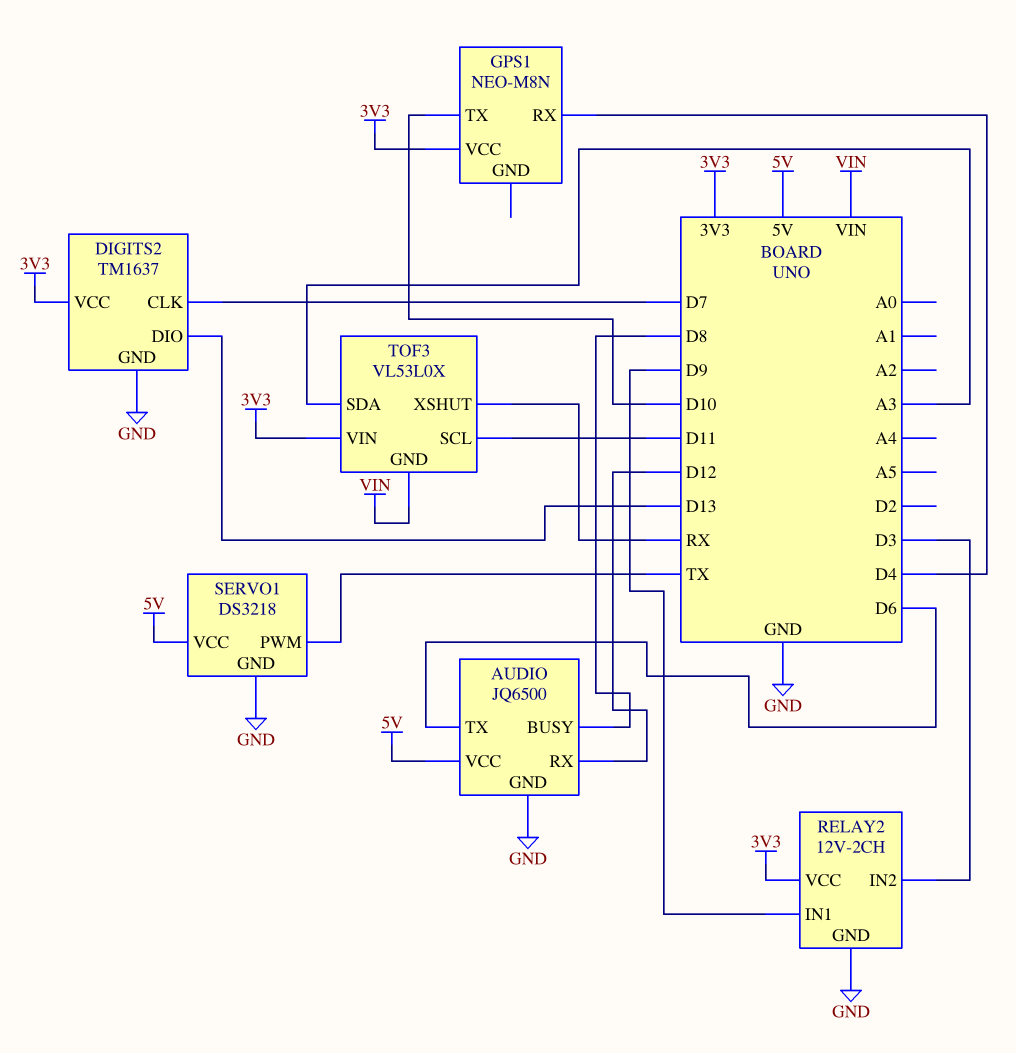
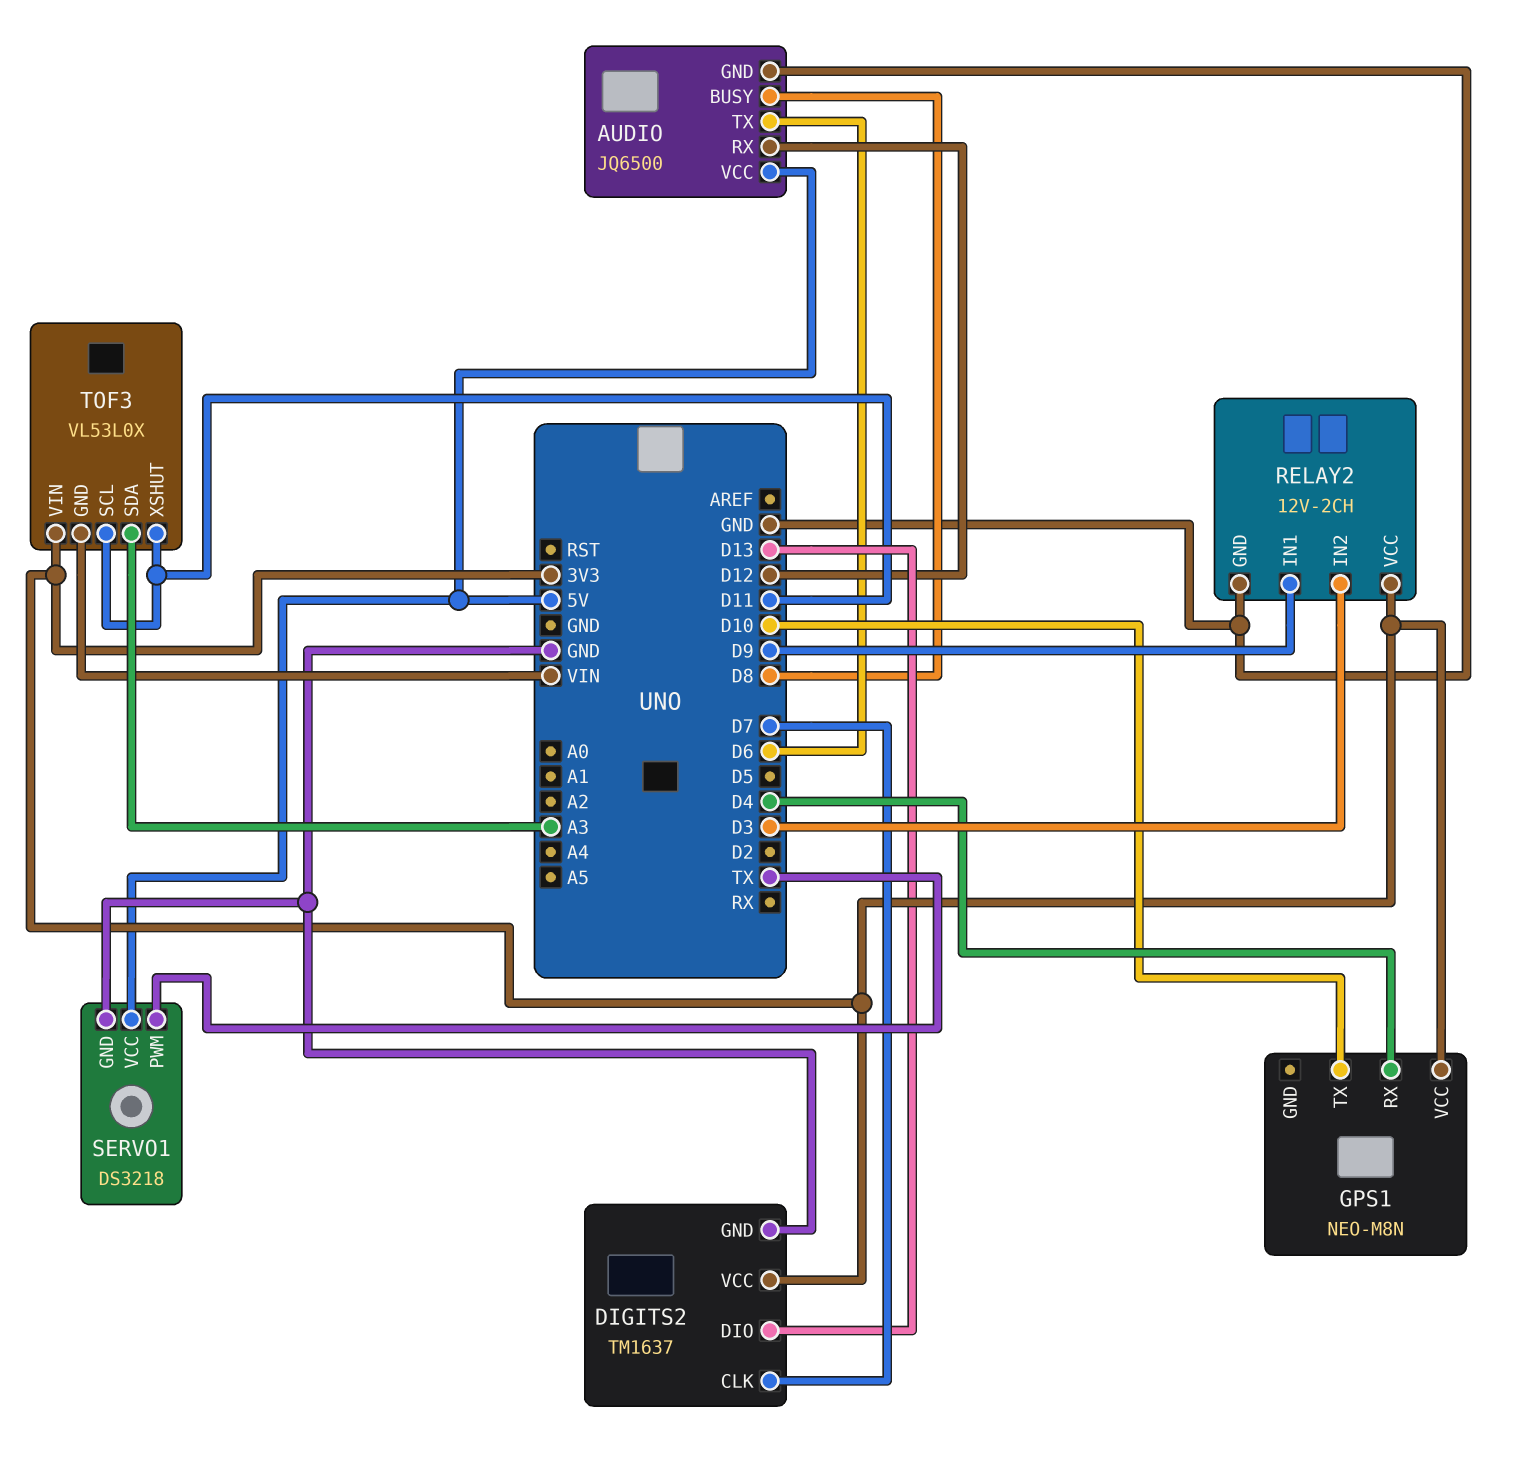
TOF3 pin XSHUT: RX -> D11

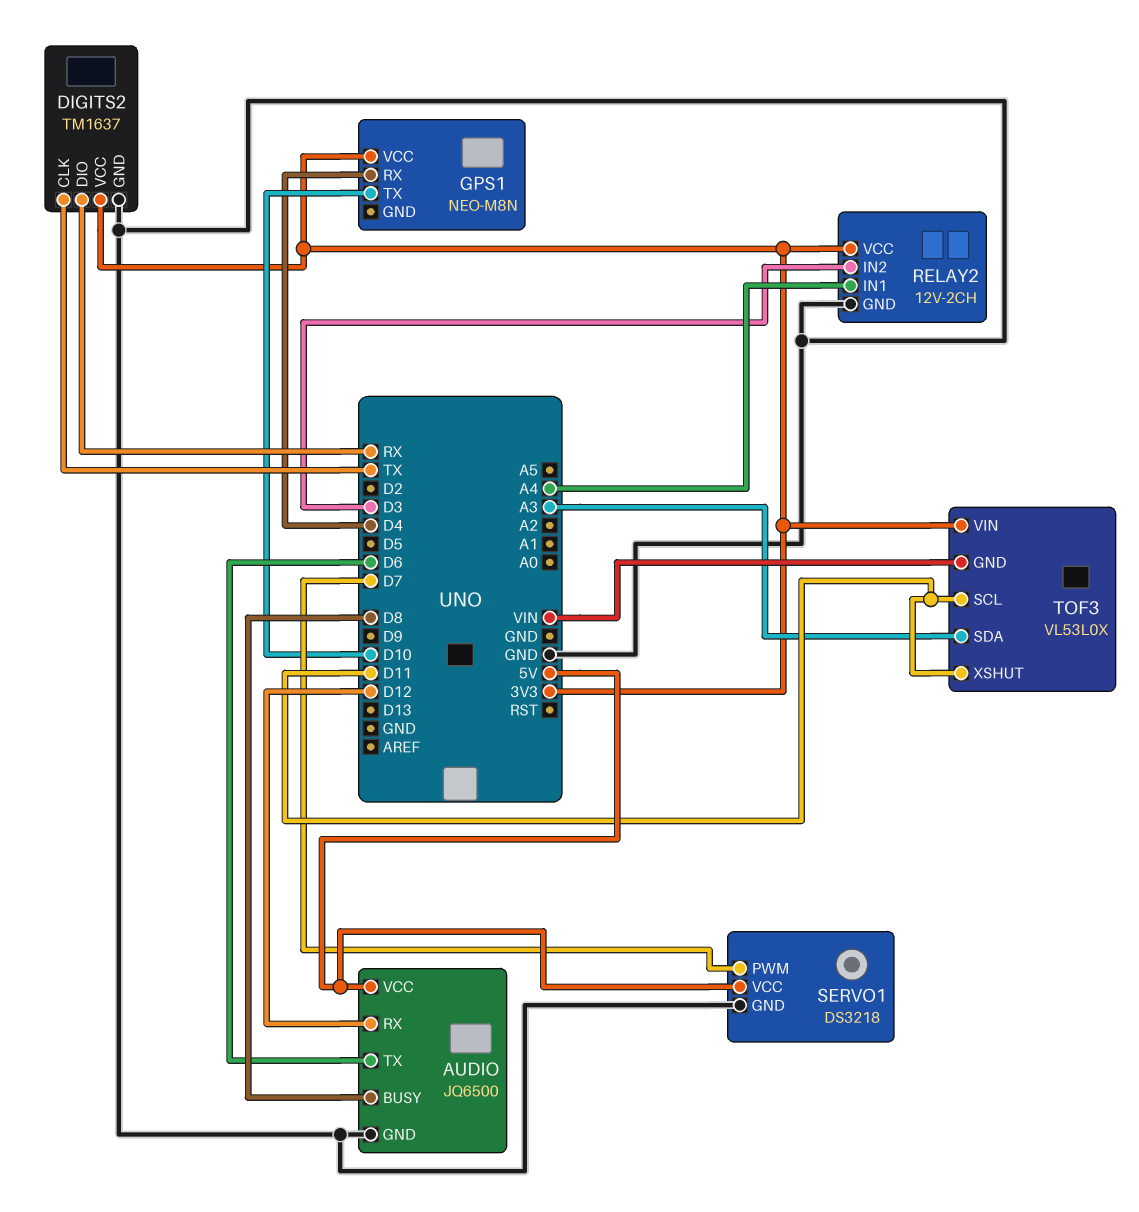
DIGITS2 pin CLK: D7 -> TX
DIGITS2 pin DIO: D13 -> RX
RELAY2 pin IN1: D9 -> A4
SERVO1 pin PWM: TX -> D7

